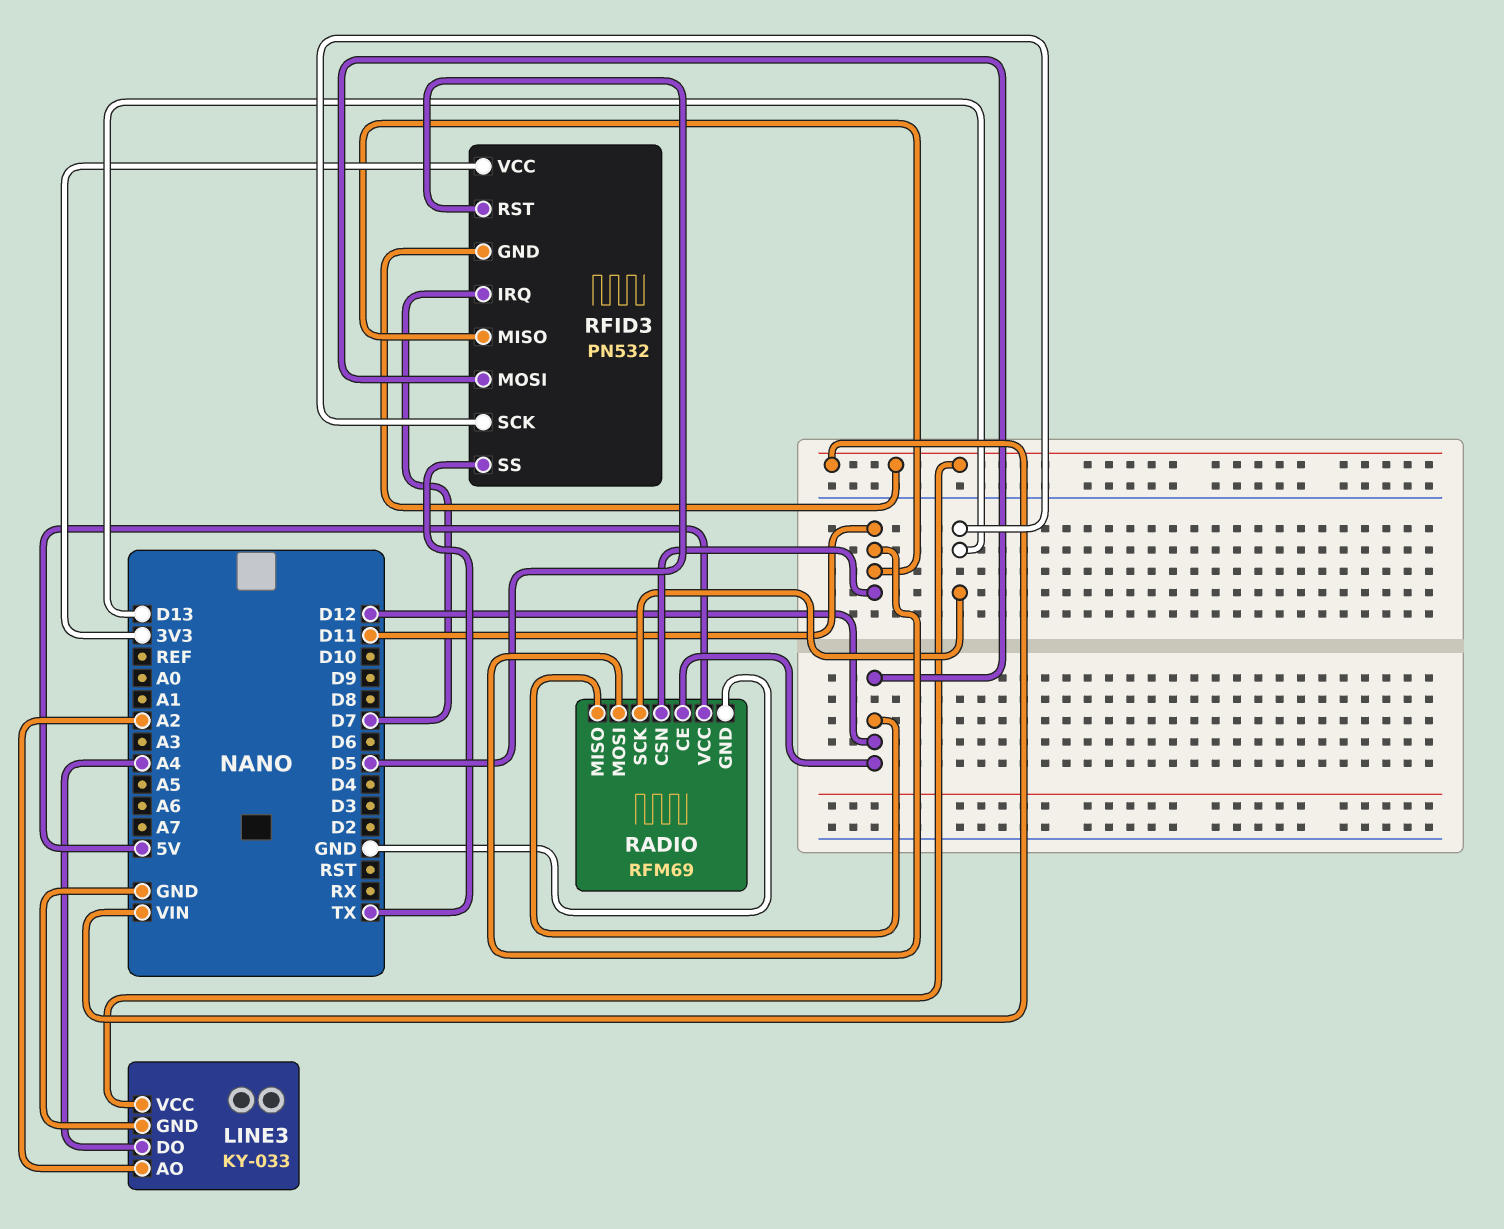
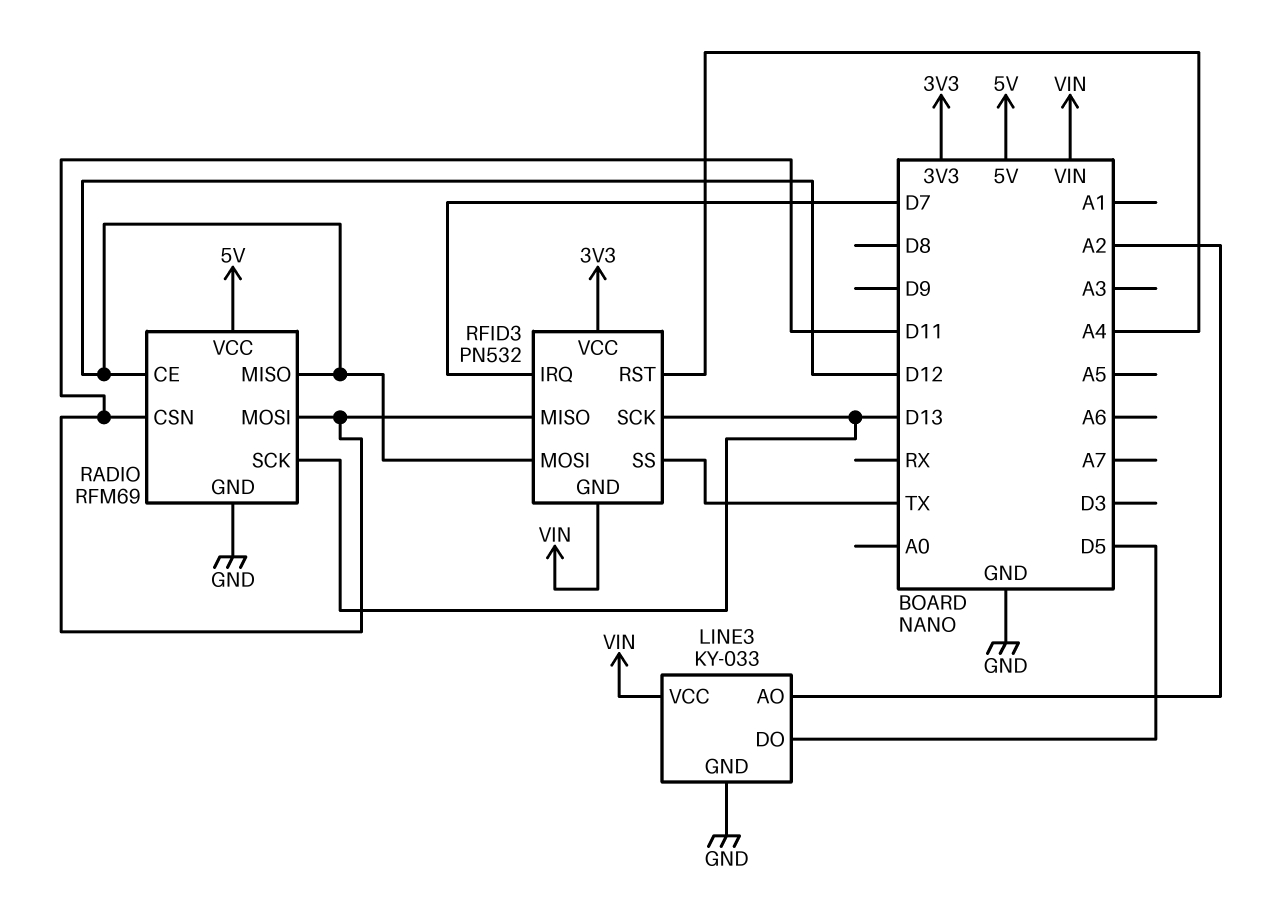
LINE3 pin DO: A4 -> D5
RFID3 pin RST: D5 -> A4

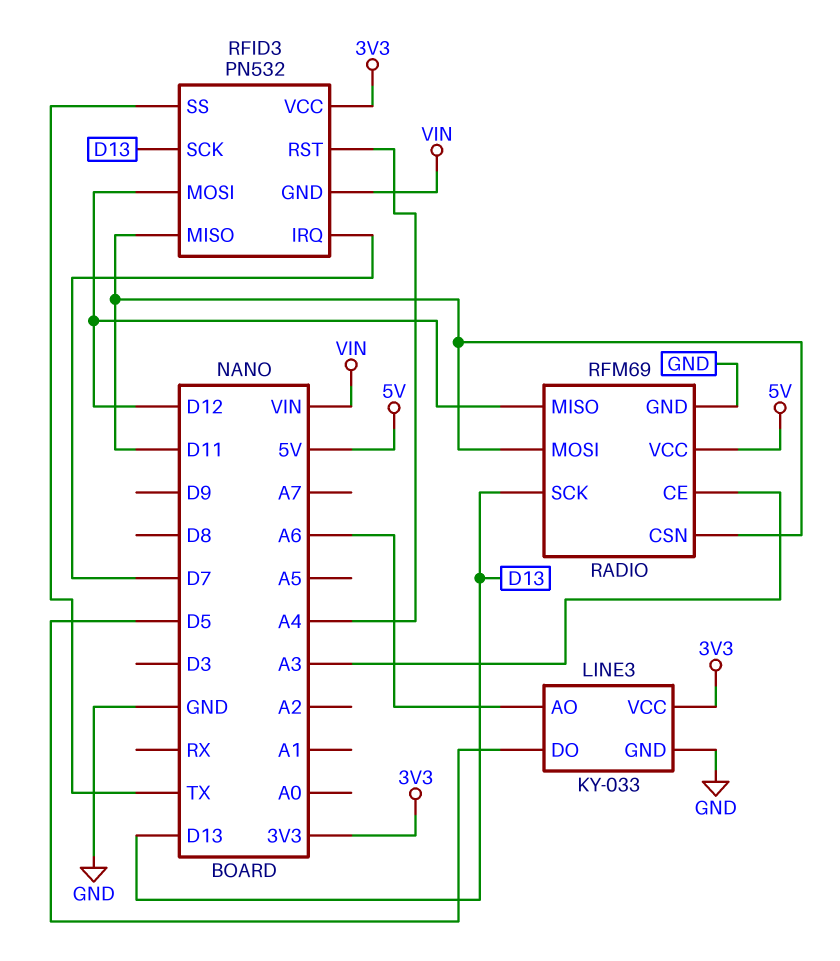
LINE3 pin AO: A2 -> A6
LINE3 pin VCC: VIN -> 3V3
RADIO pin CE: D12 -> A3

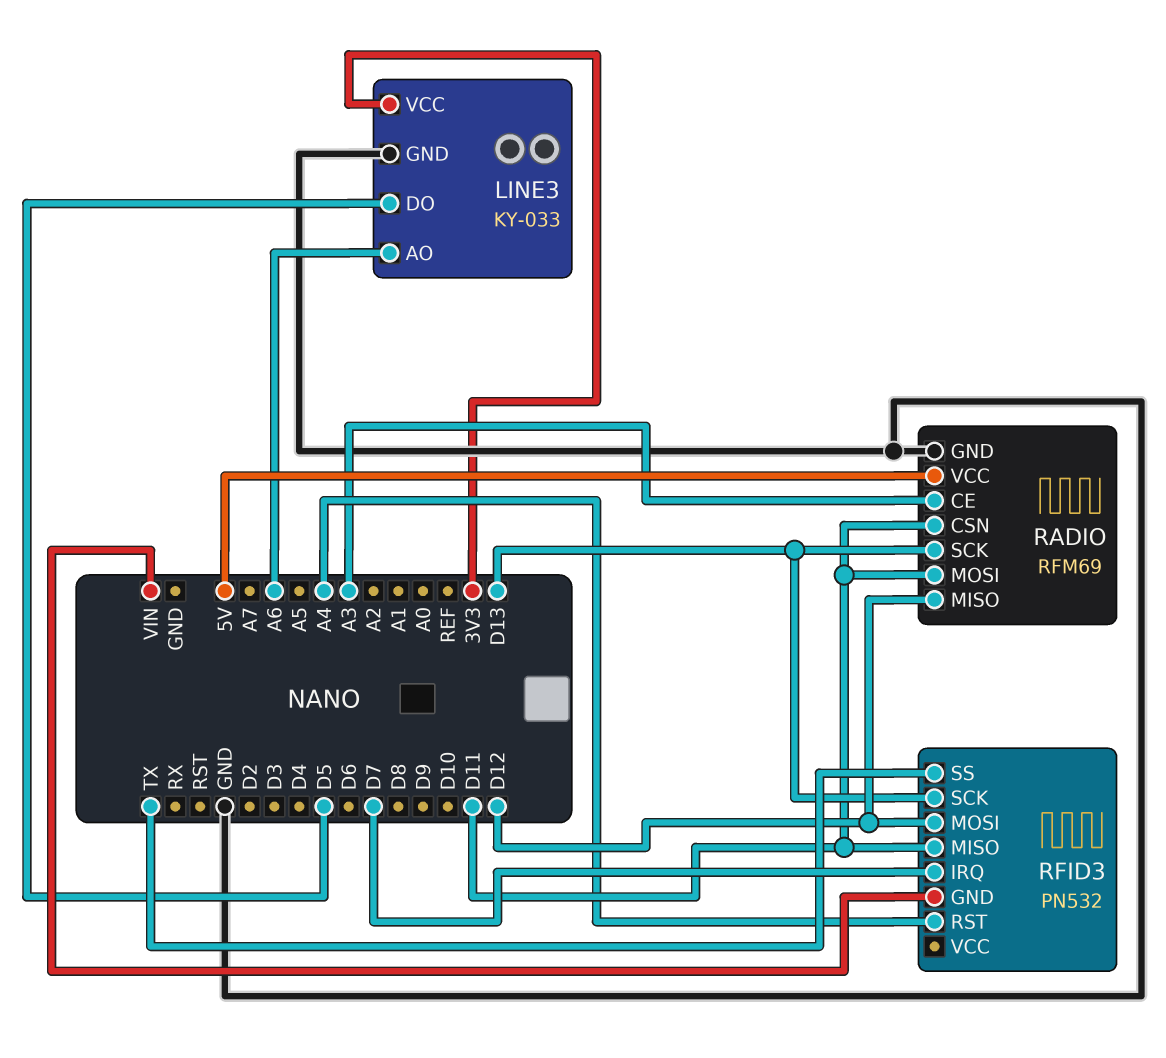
RFID3 pin VCC: 3V3 -> none

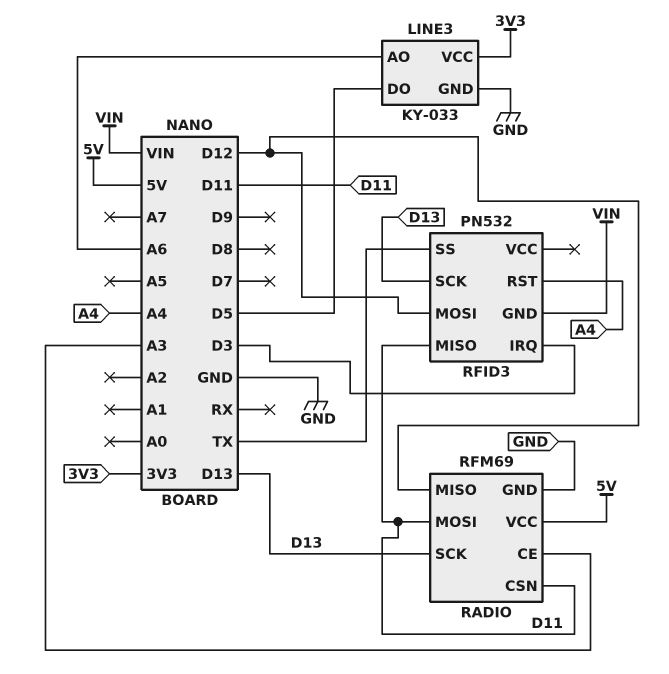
RFID3 pin IRQ: D7 -> D3

